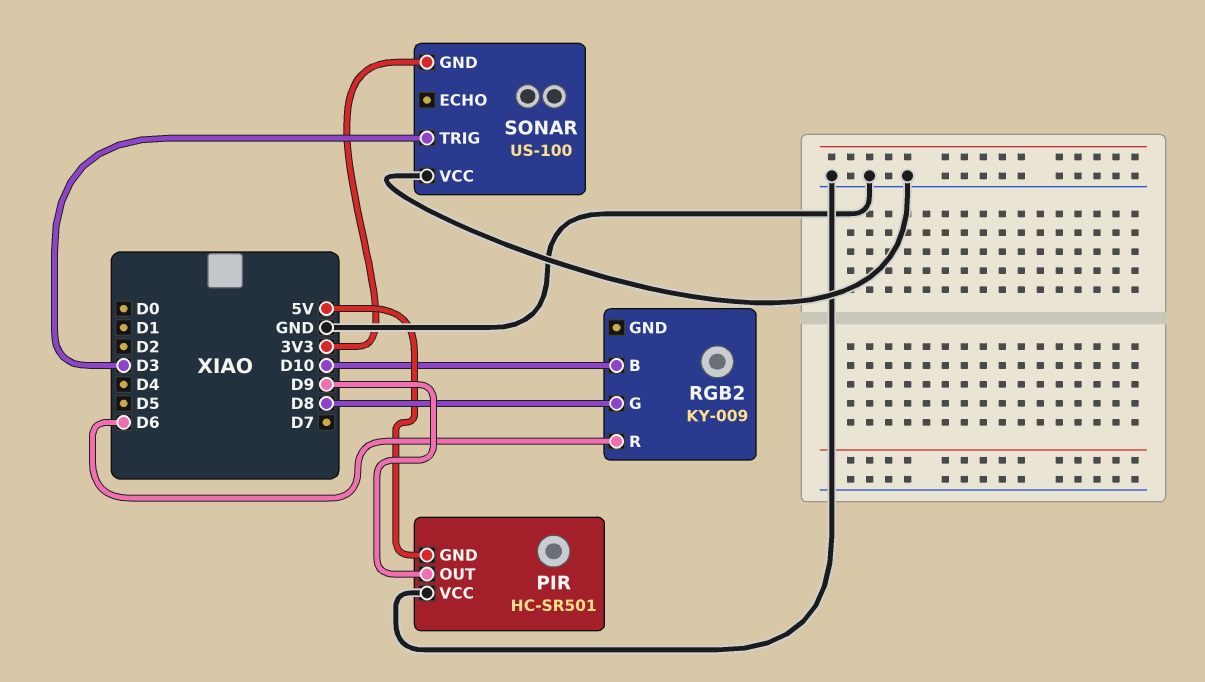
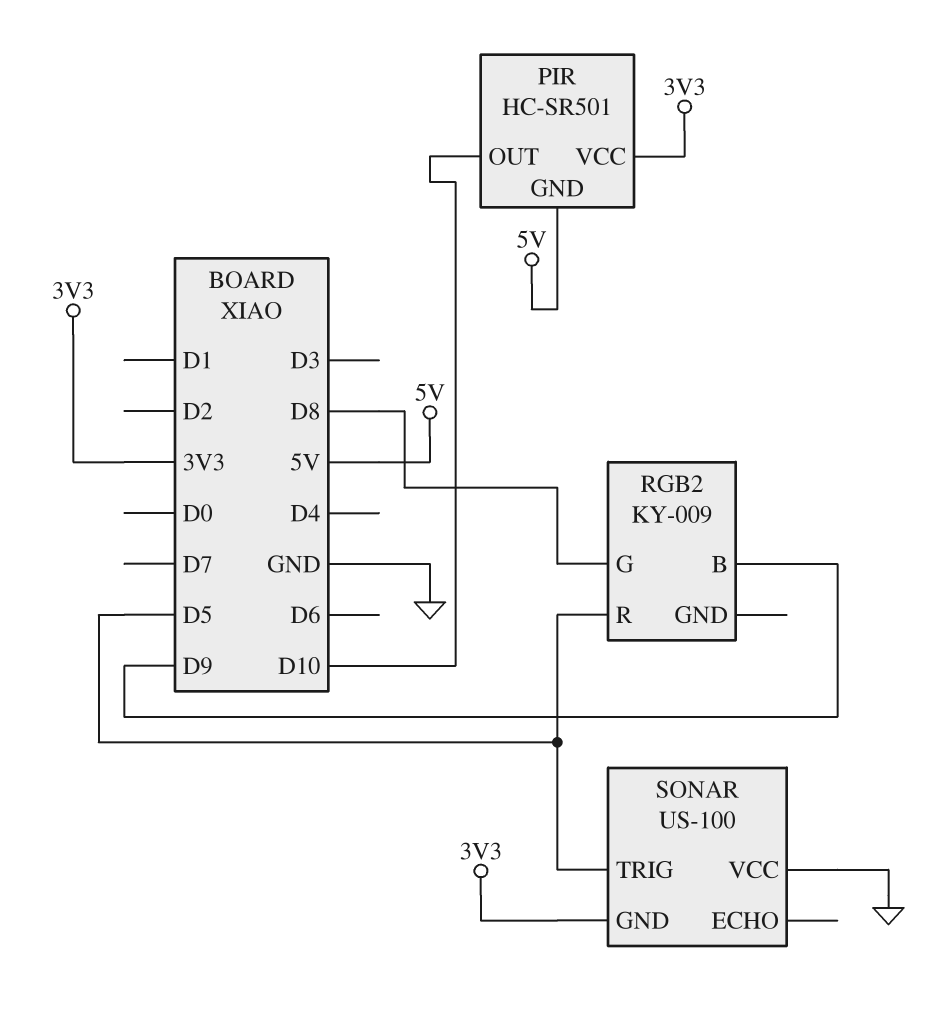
PIR pin OUT: D9 -> D10
PIR pin VCC: GND -> 3V3
RGB2 pin B: D10 -> D9
RGB2 pin R: D6 -> D5
SONAR pin TRIG: D3 -> D5

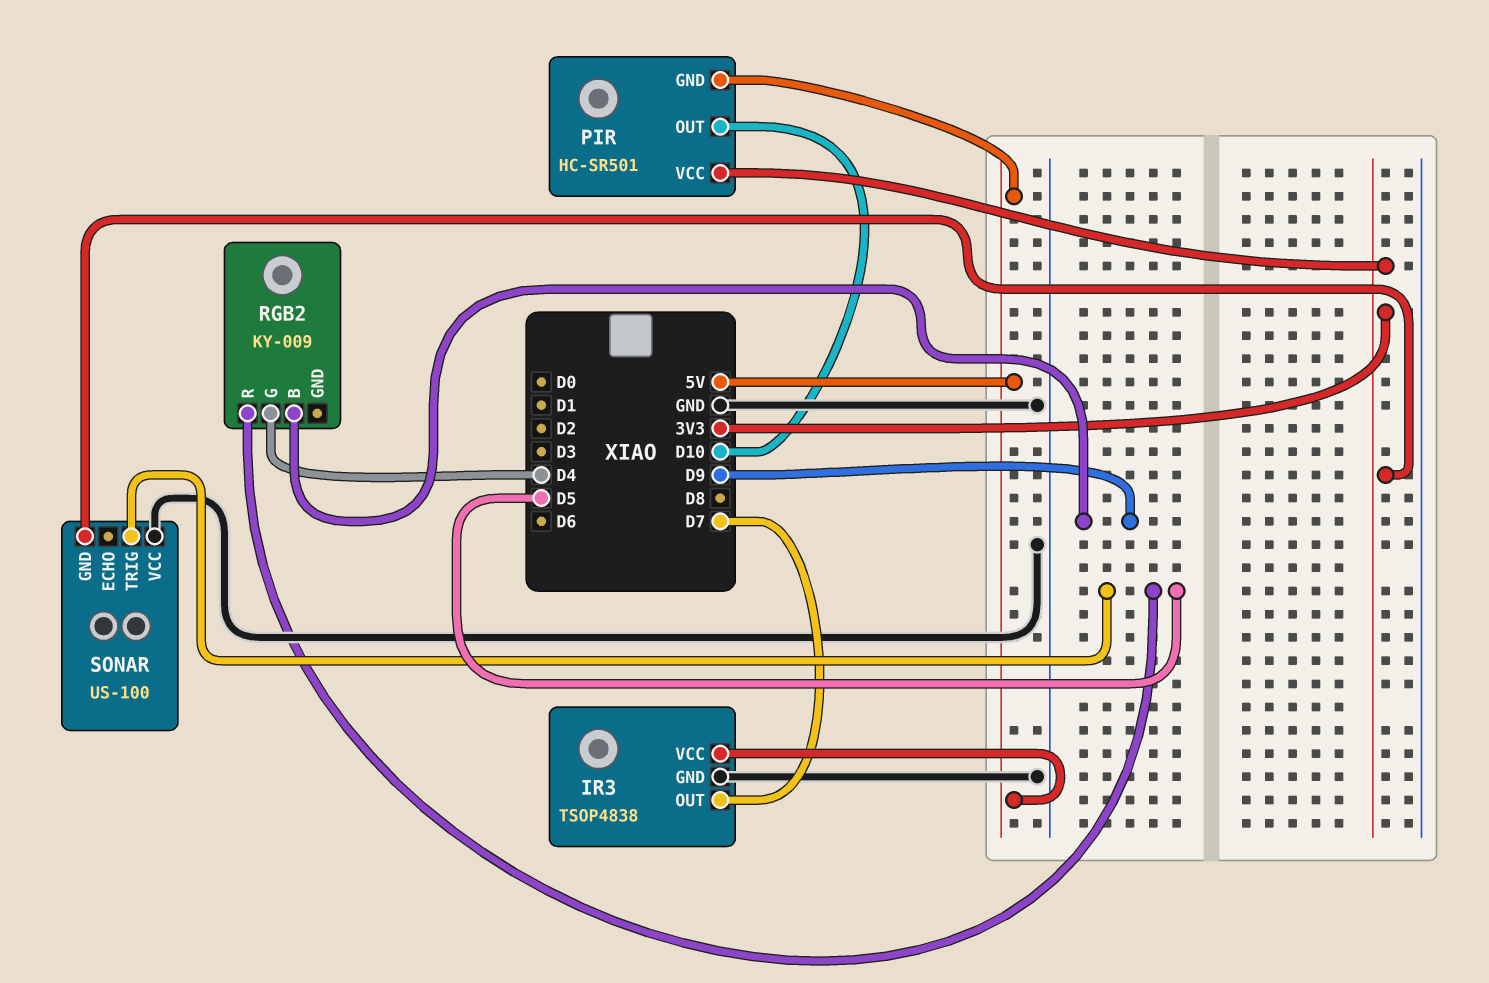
IR3: none -> TSOP4838
IR3 pin GND: none -> GND
IR3 pin OUT: none -> D7
IR3 pin VCC: none -> 5V
RGB2 pin G: D8 -> D4

